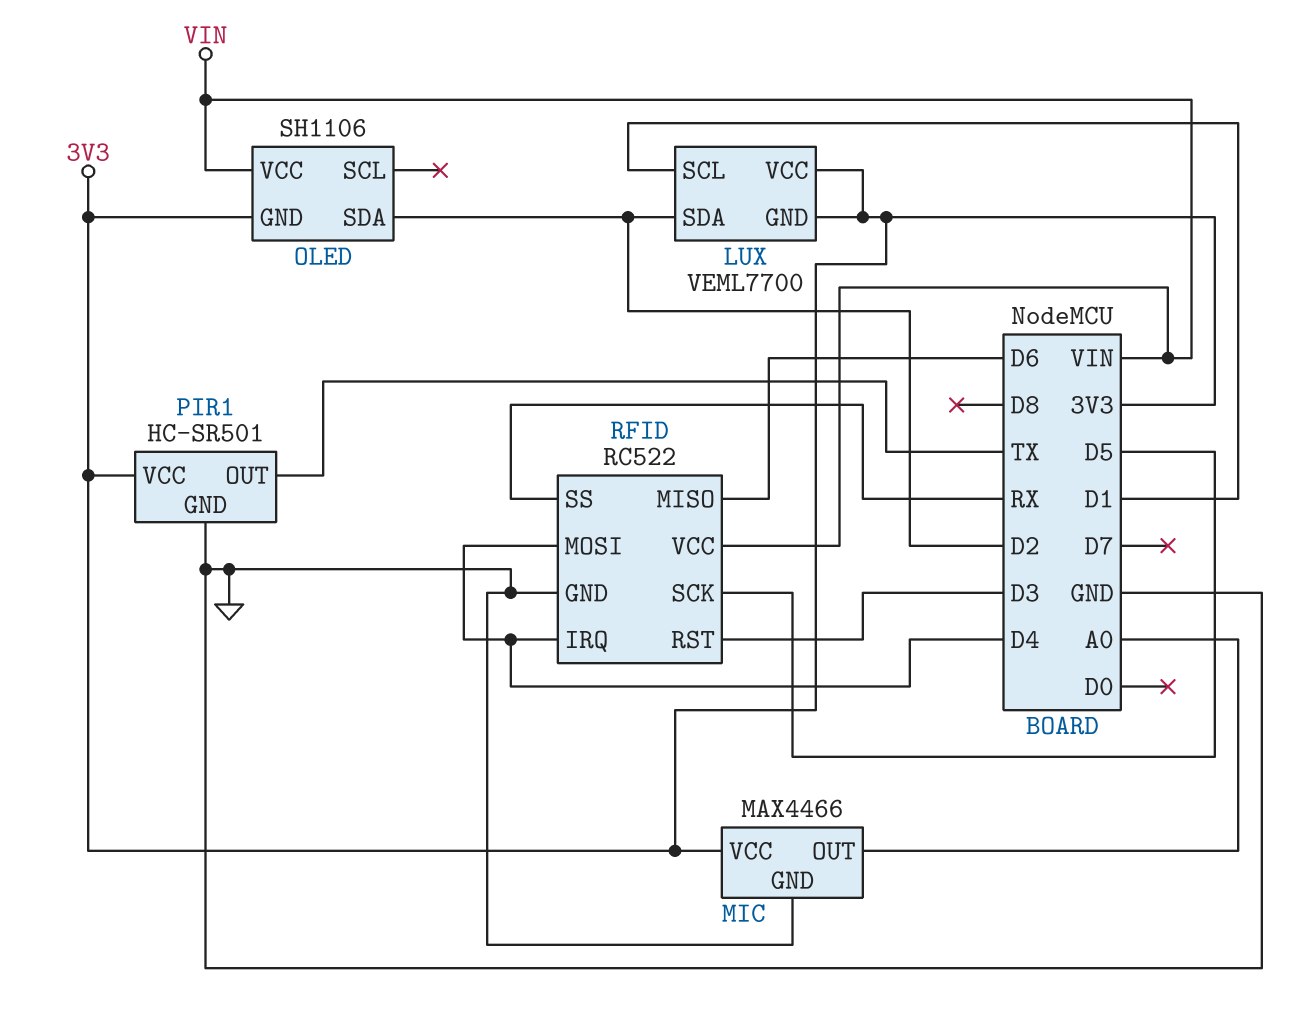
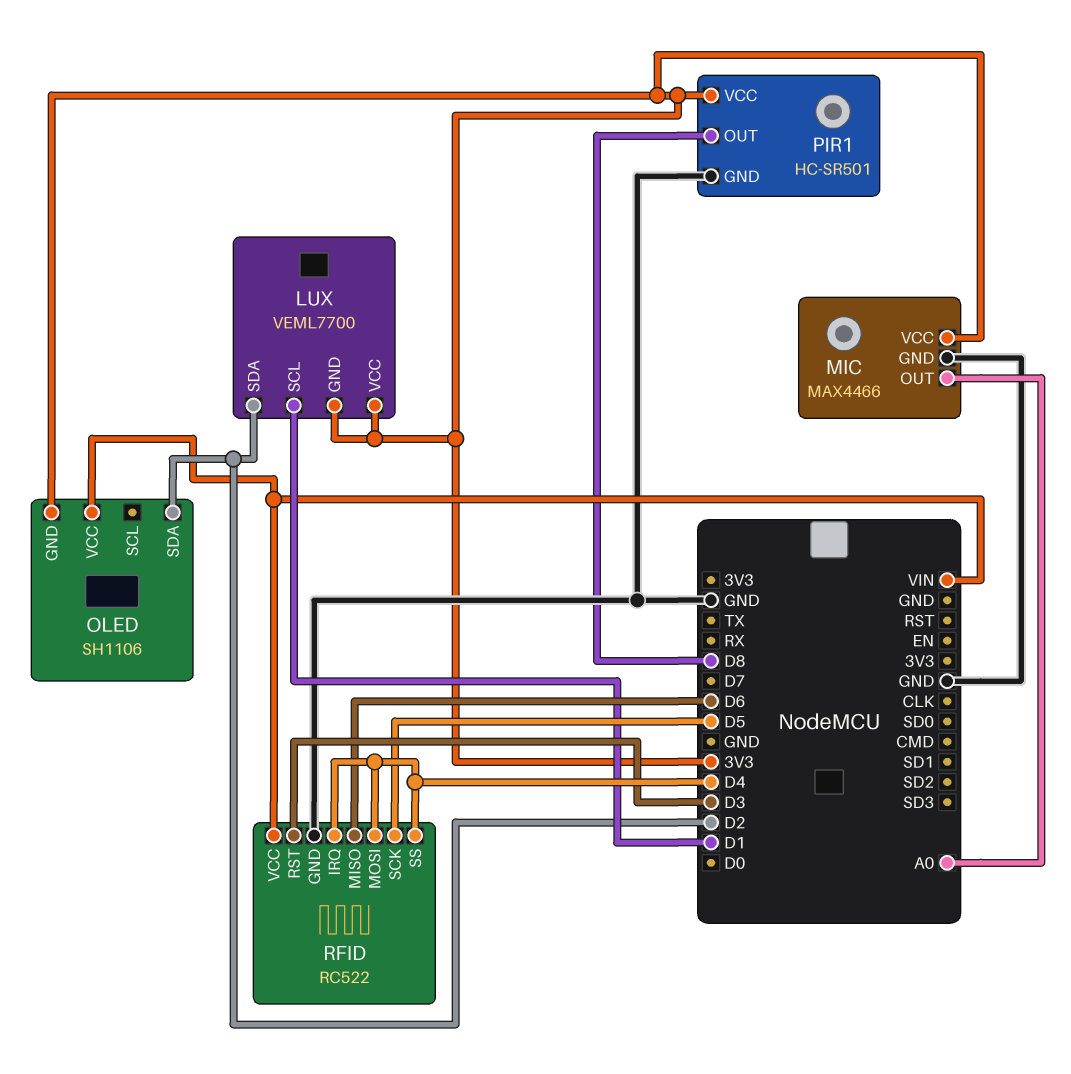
PIR1 pin OUT: TX -> D8
RFID pin SS: RX -> D4

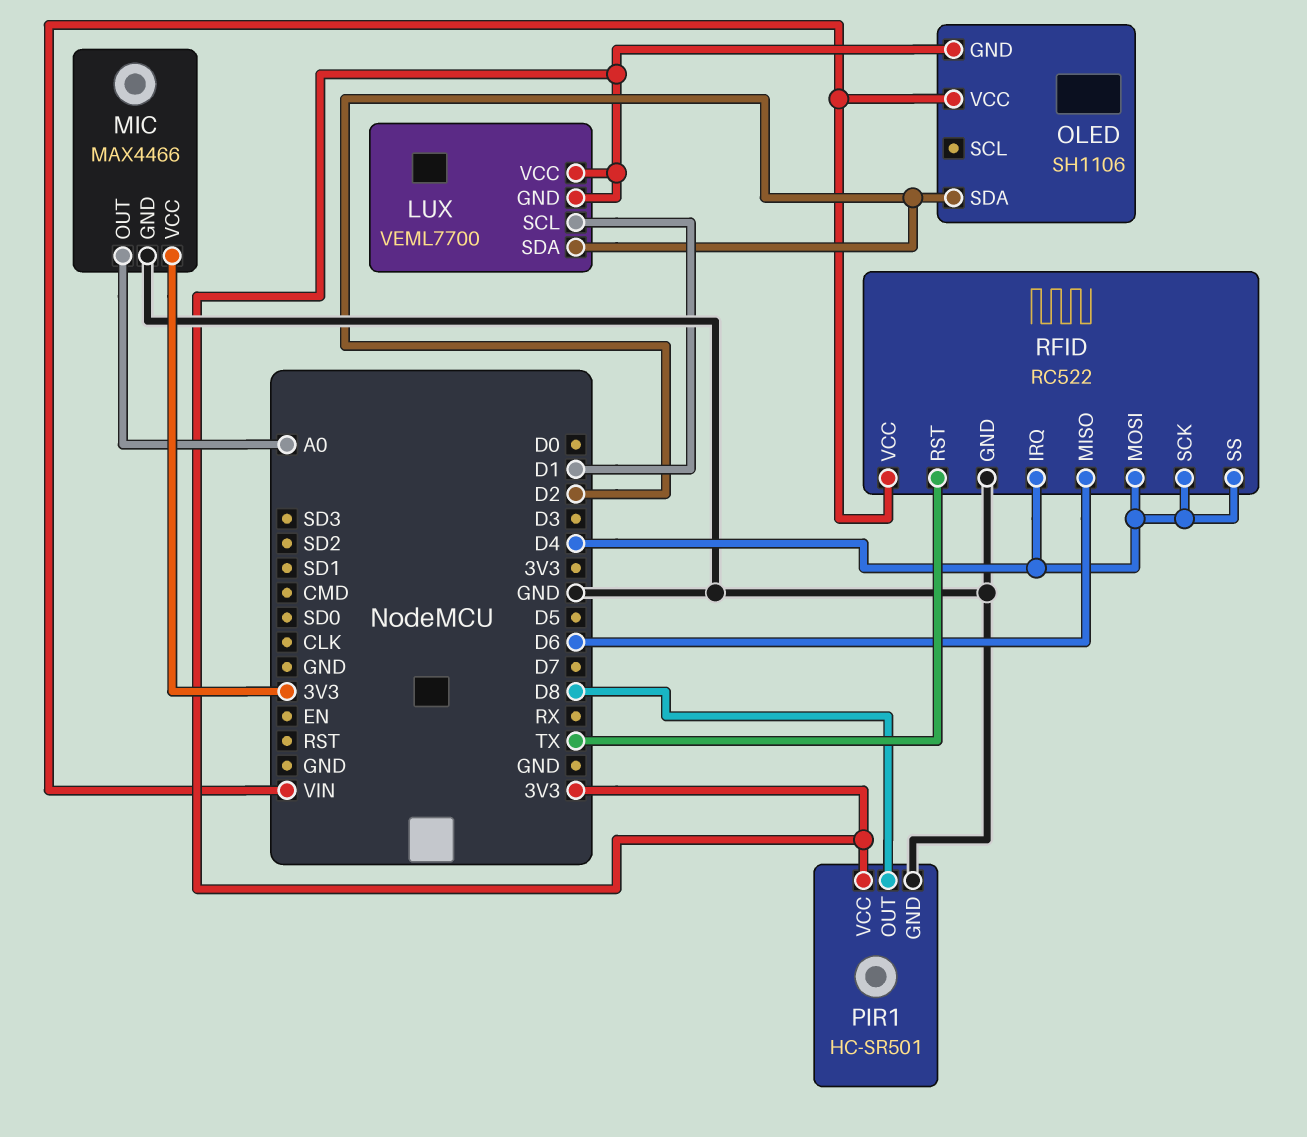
RFID pin RST: D3 -> TX
RFID pin SCK: D5 -> D4

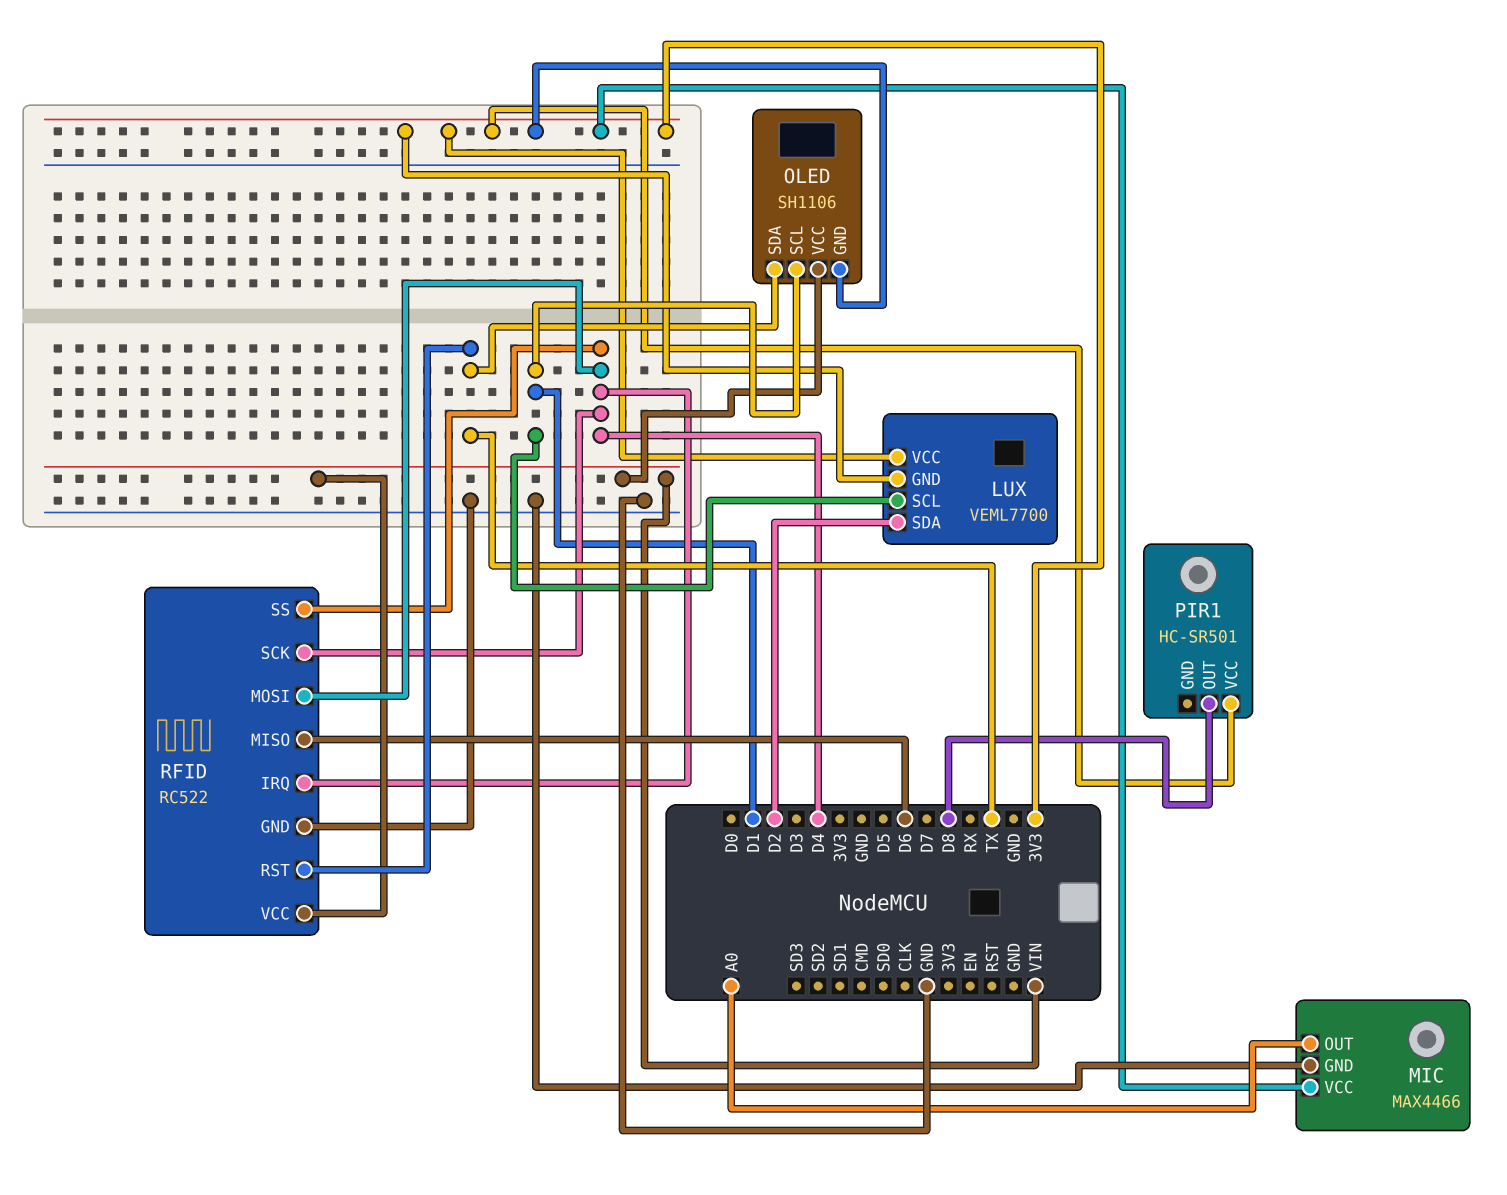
OLED pin SCL: none -> D1
OLED pin SDA: D2 -> TX
PIR1 pin GND: GND -> none

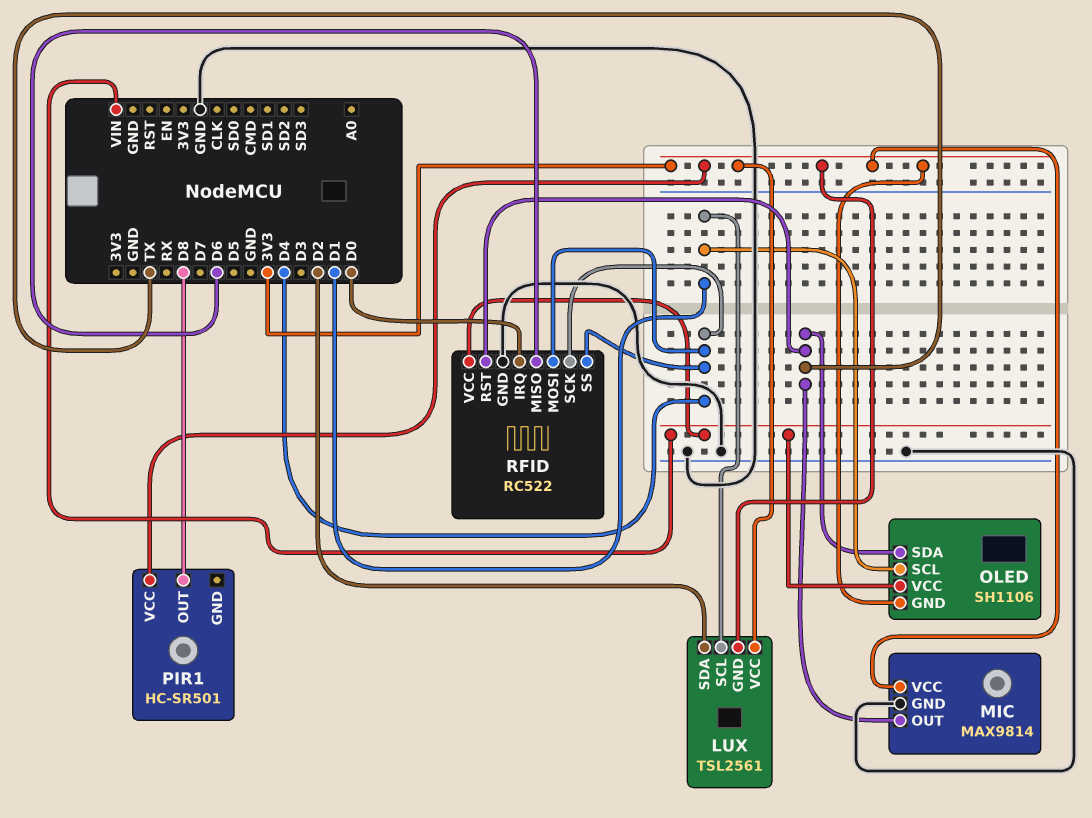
LUX: VEML7700 -> TSL2561
MIC: MAX4466 -> MAX9814
MIC pin OUT: A0 -> TX
RFID pin IRQ: D4 -> D0

